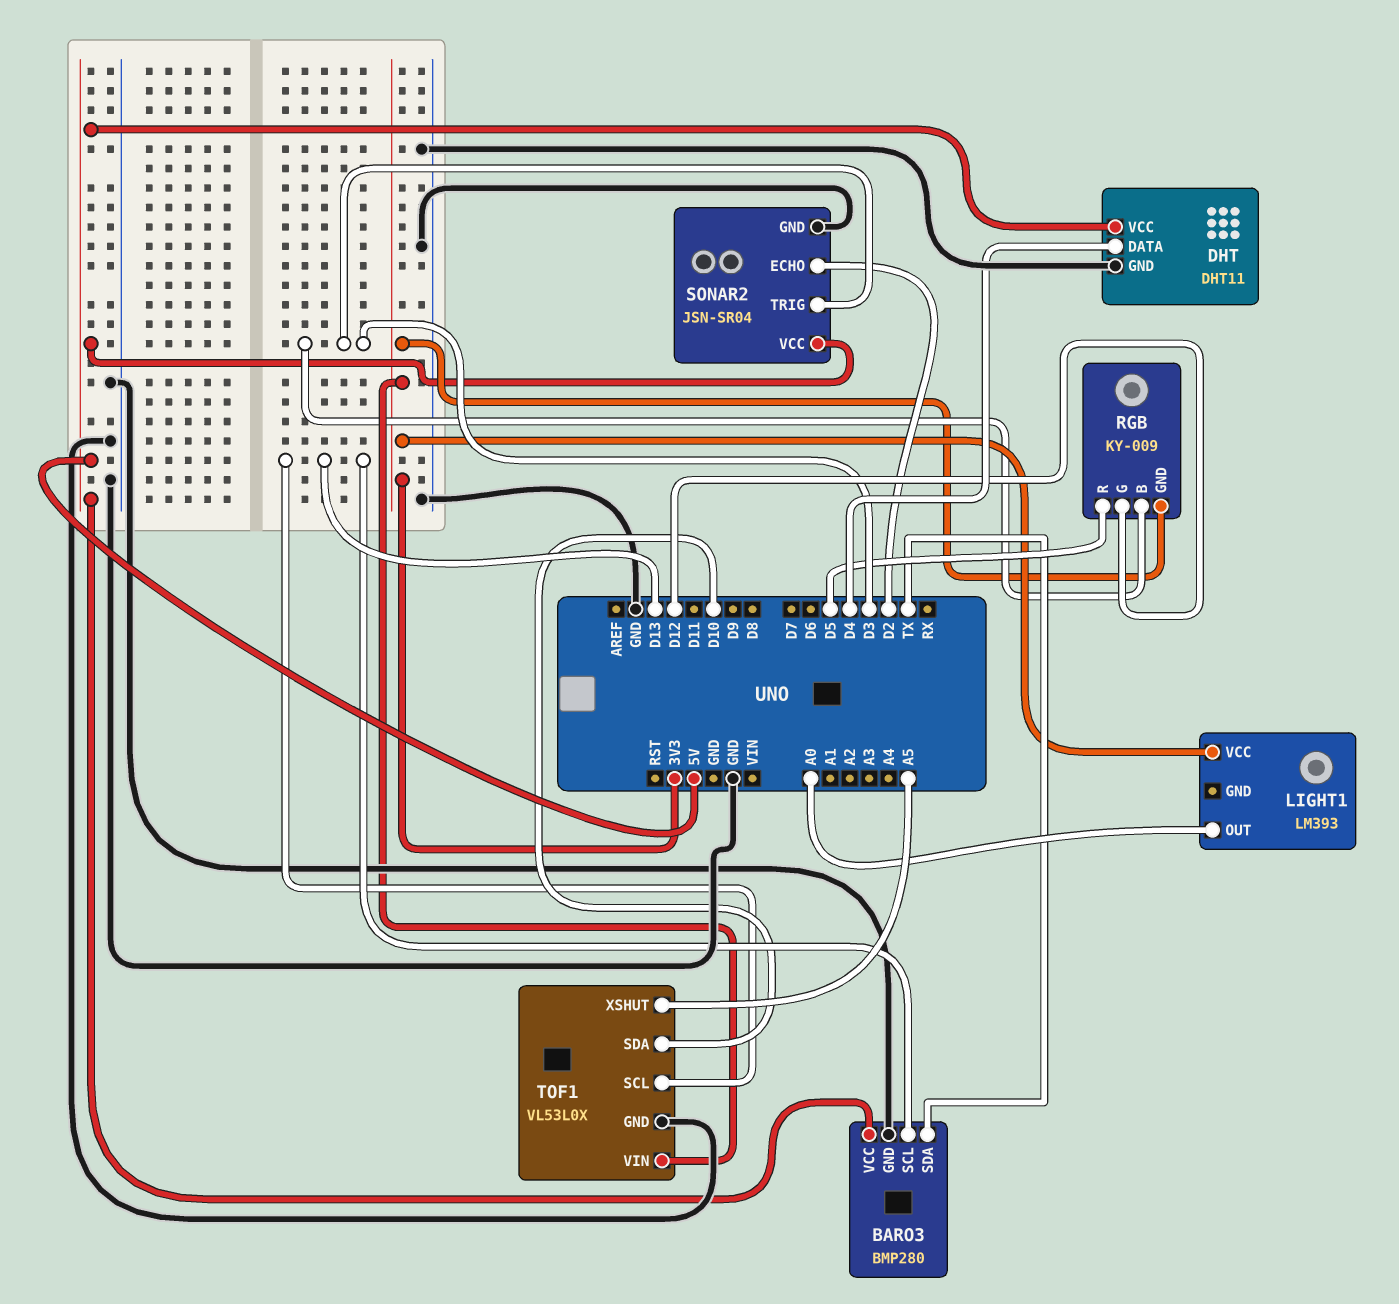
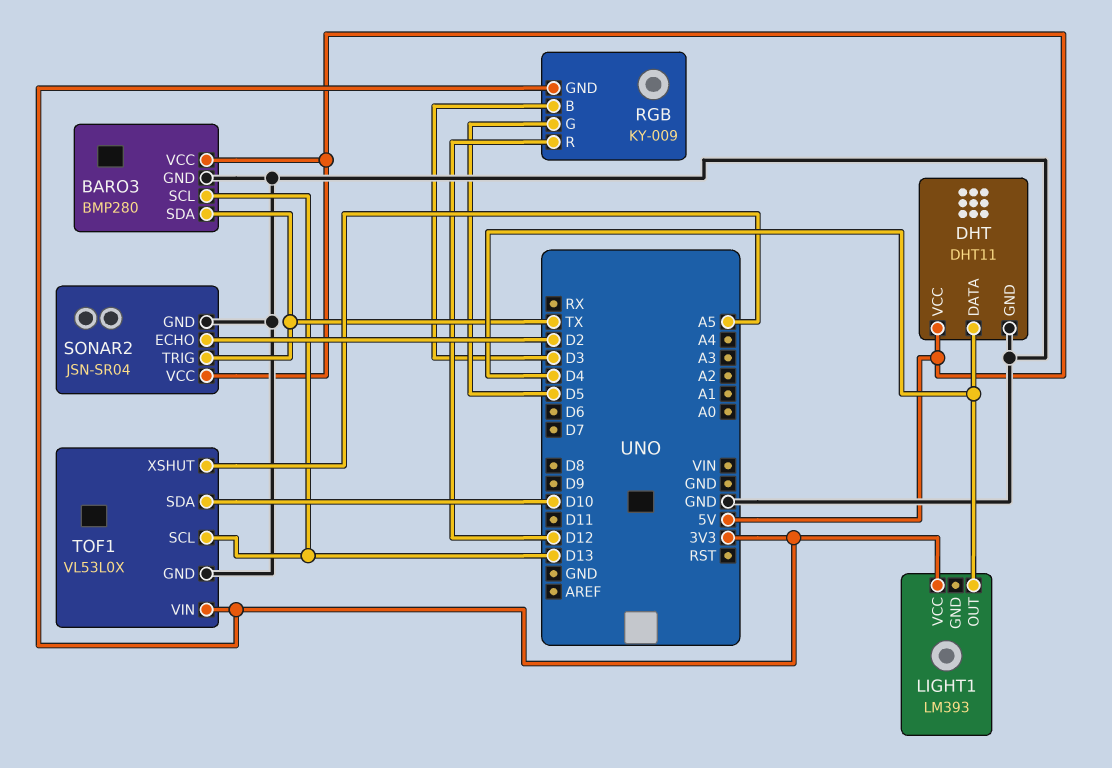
LIGHT1 pin OUT: A0 -> D4
RGB pin G: D12 -> D5
RGB pin R: D5 -> D12
SONAR2 pin TRIG: D3 -> TX

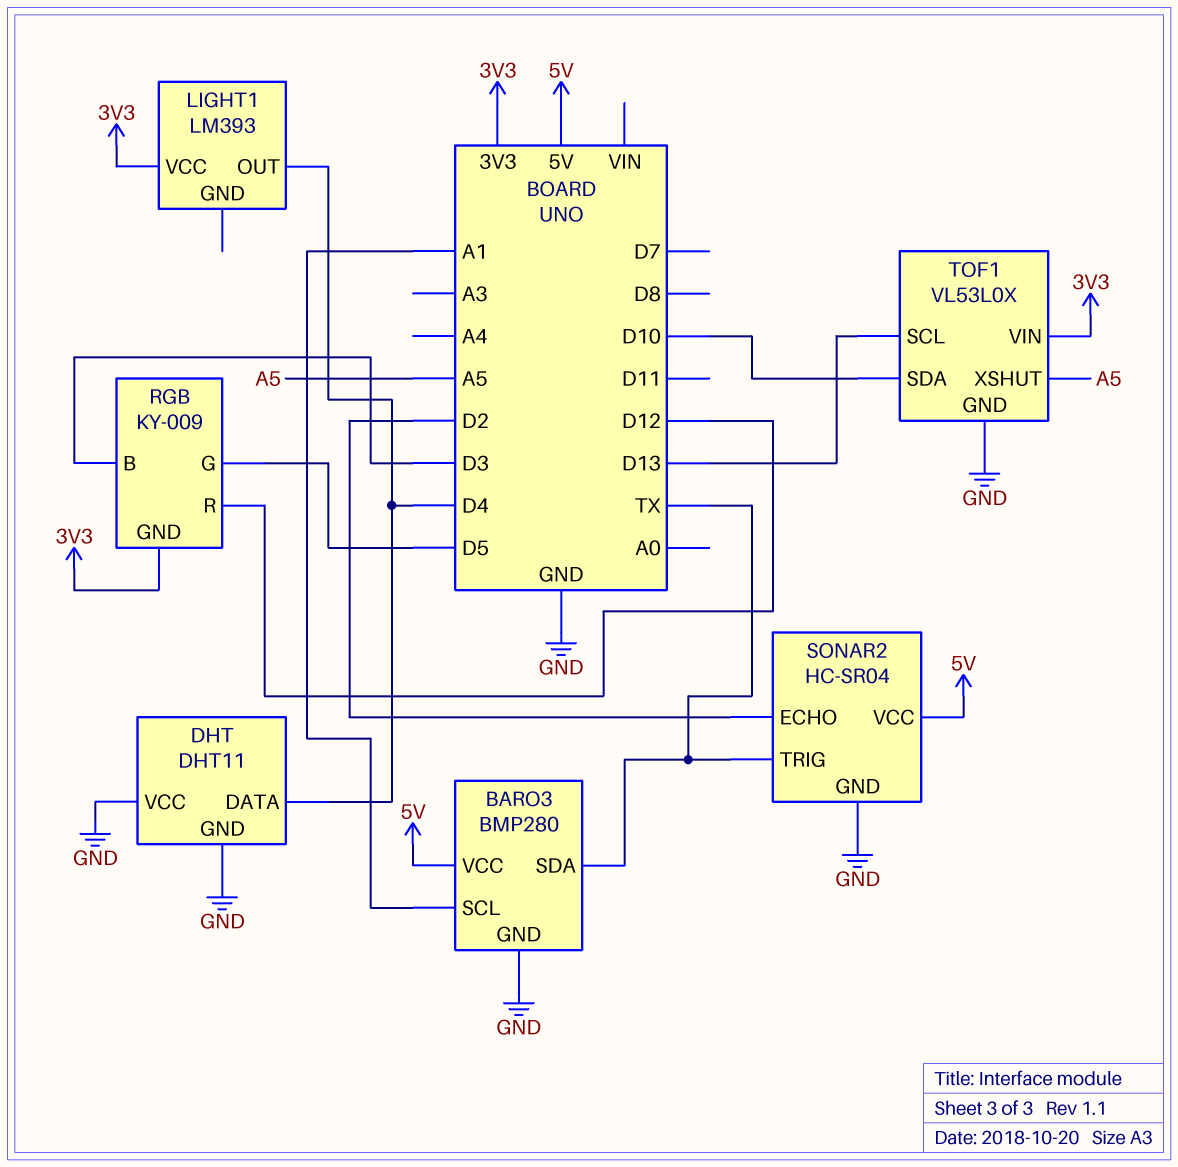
BARO3 pin SCL: D13 -> A1
DHT pin VCC: 5V -> GND
SONAR2: JSN-SR04 -> HC-SR04

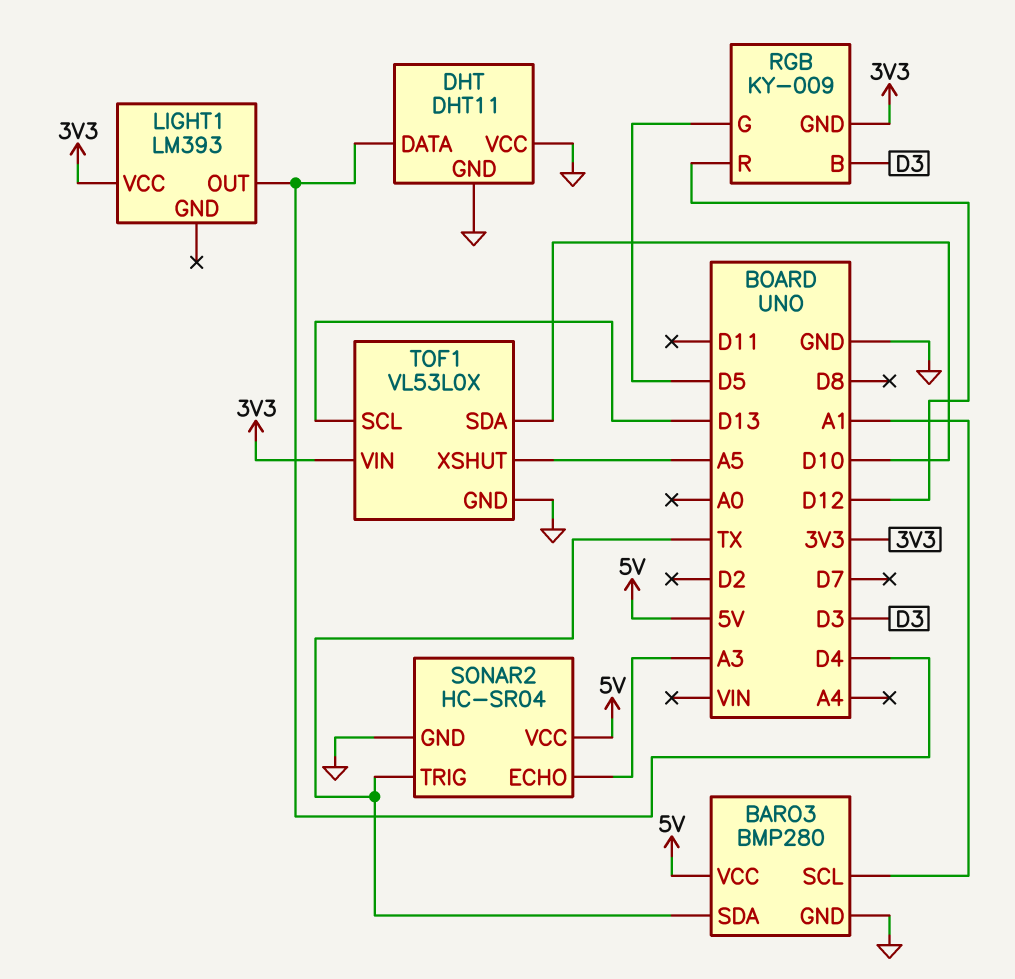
SONAR2 pin ECHO: D2 -> A3

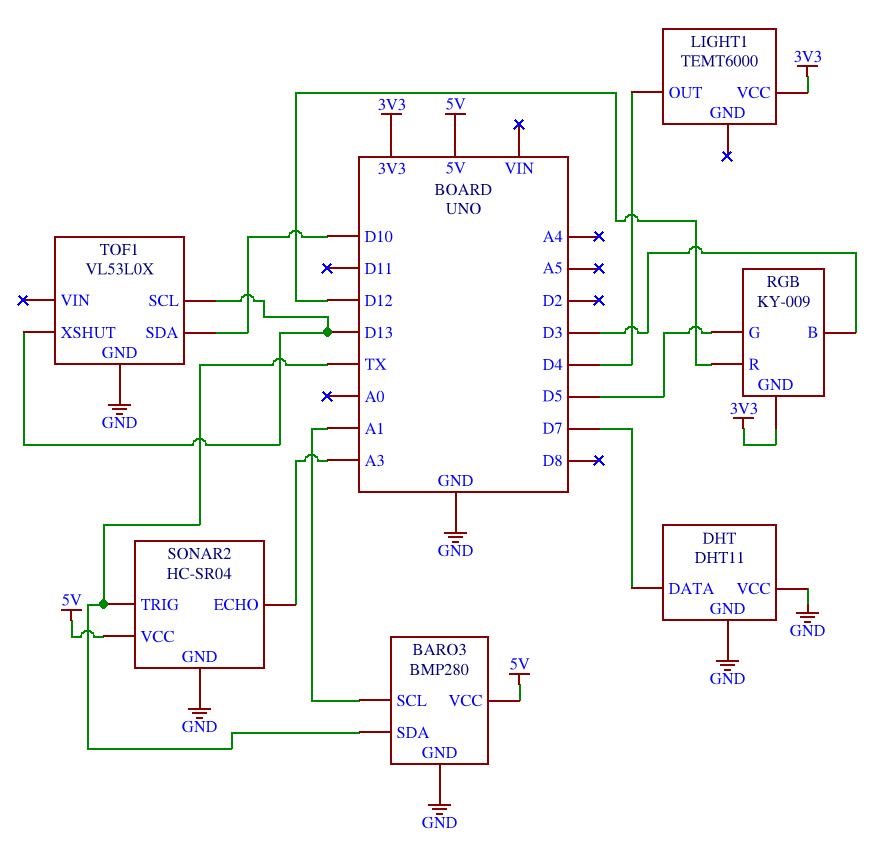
DHT pin DATA: D4 -> D7
LIGHT1: LM393 -> TEMT6000
TOF1 pin VIN: 3V3 -> none
TOF1 pin XSHUT: A5 -> D13

